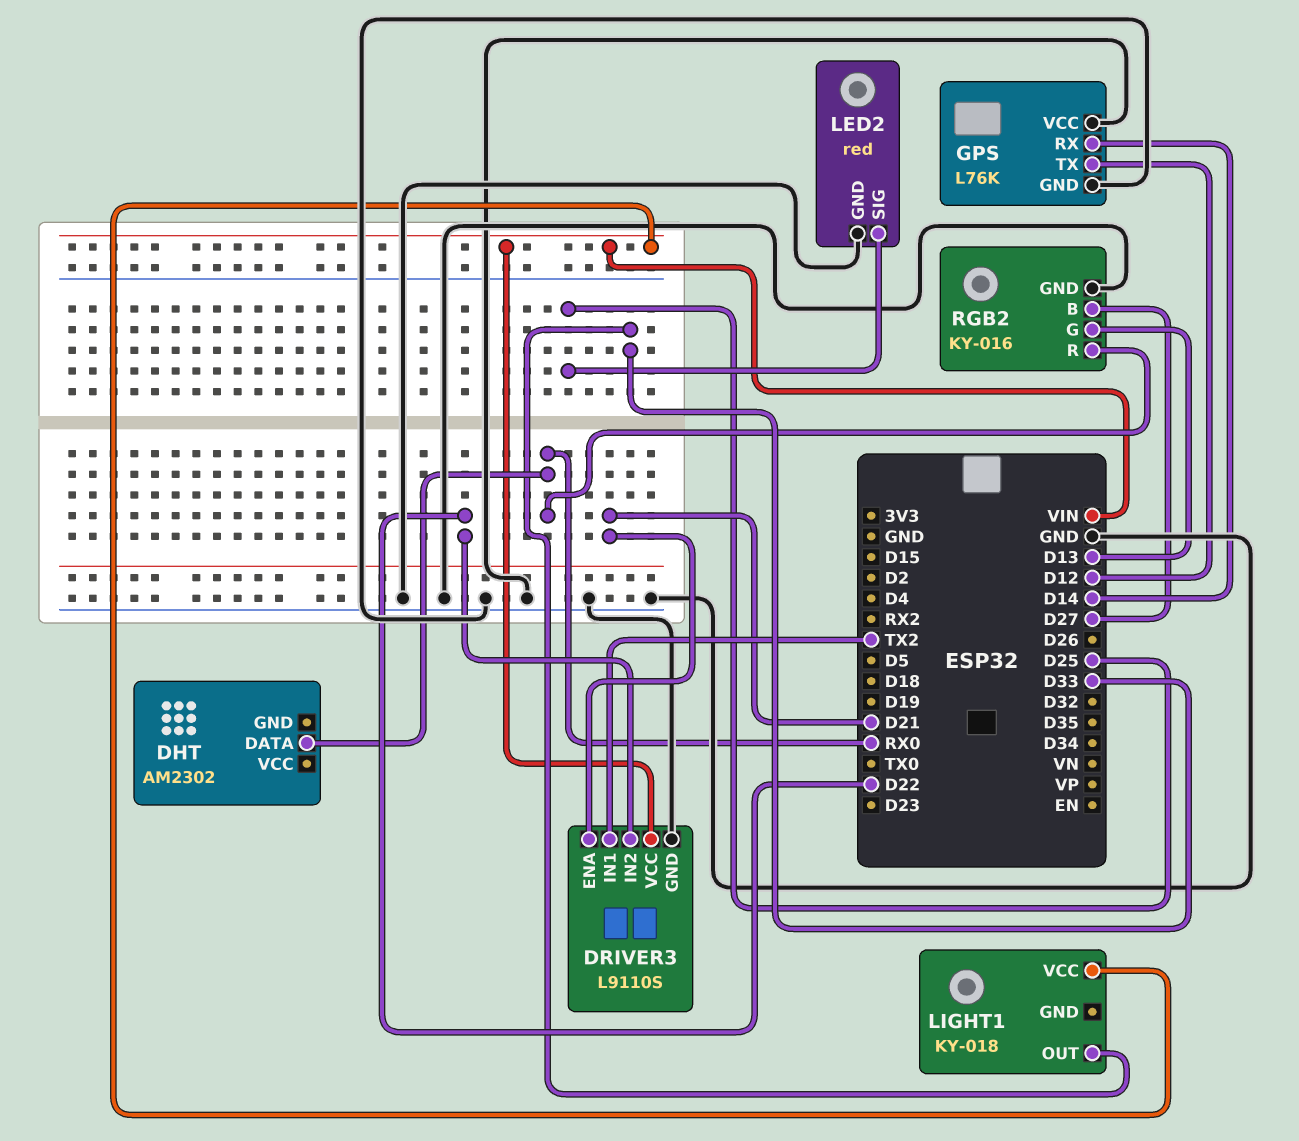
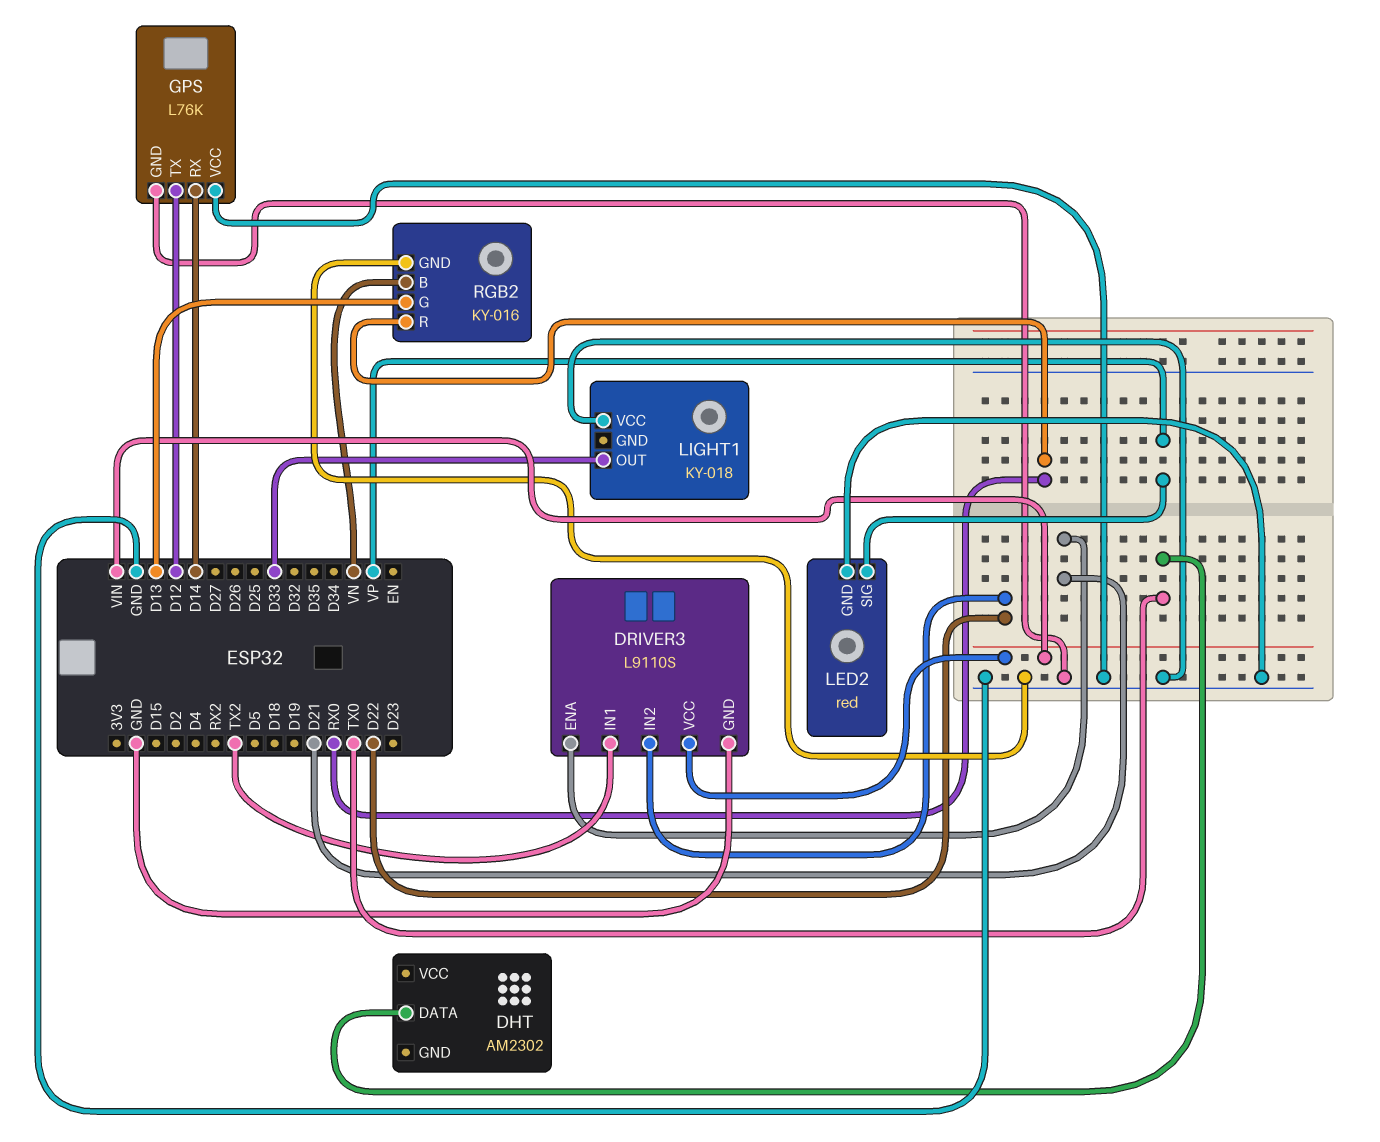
DHT pin DATA: RX0 -> TX0
LED2 pin SIG: D25 -> VP
LIGHT1 pin VCC: VIN -> GND
RGB2 pin B: D27 -> VN

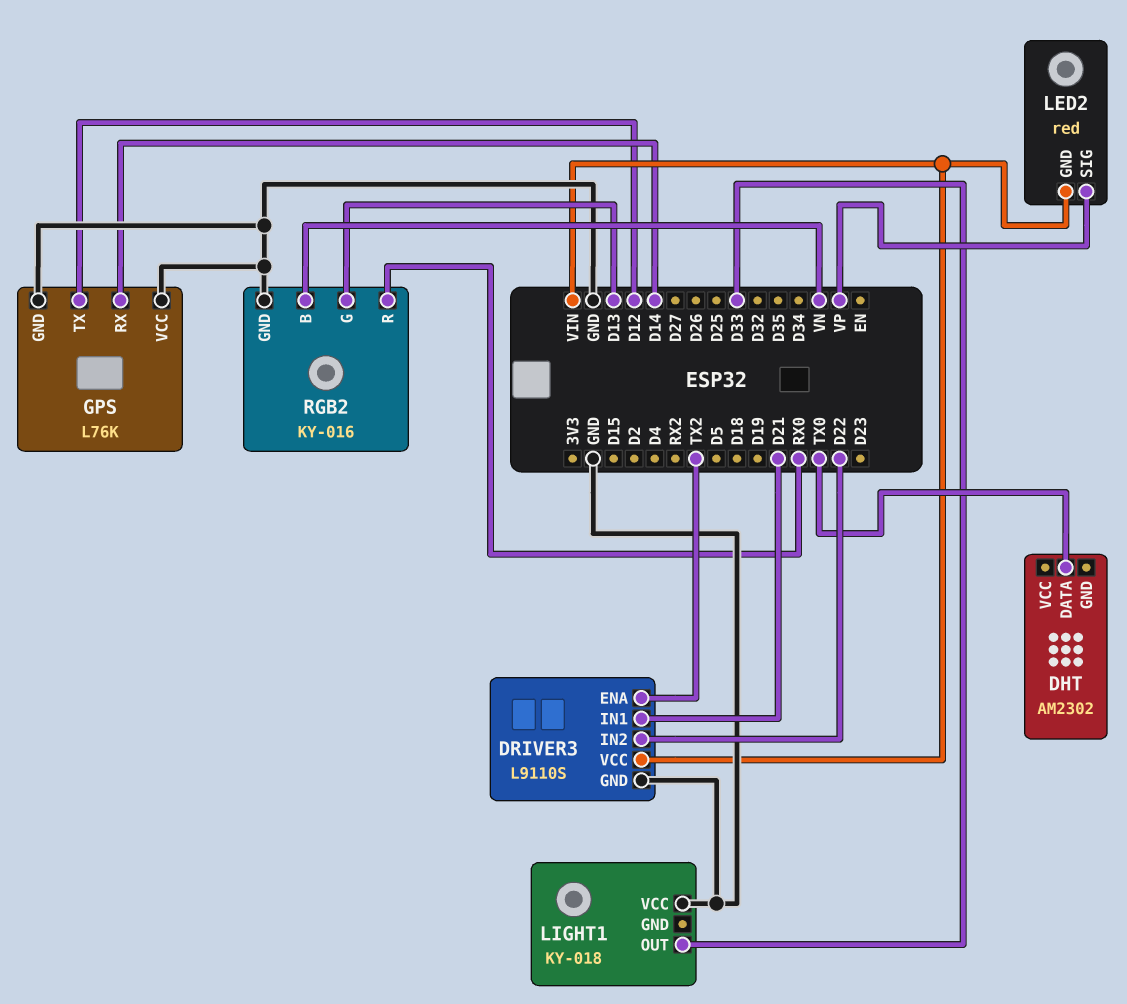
DRIVER3 pin ENA: D21 -> TX2
DRIVER3 pin IN1: TX2 -> D21
LED2 pin GND: GND -> VIN

